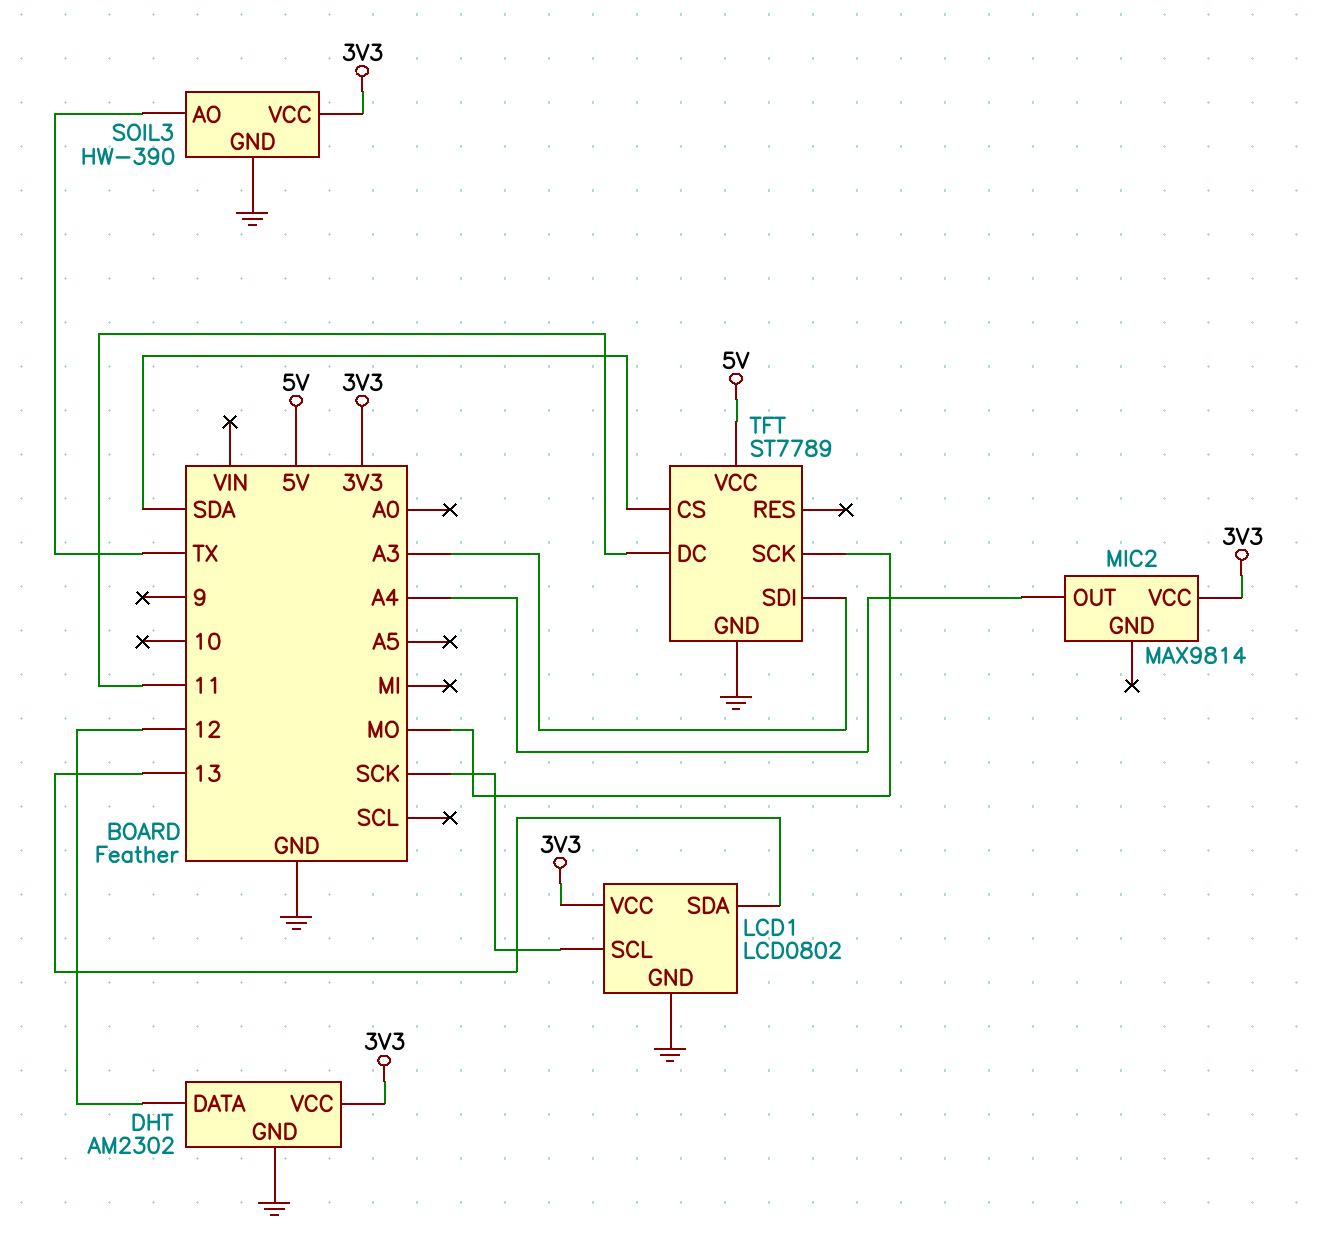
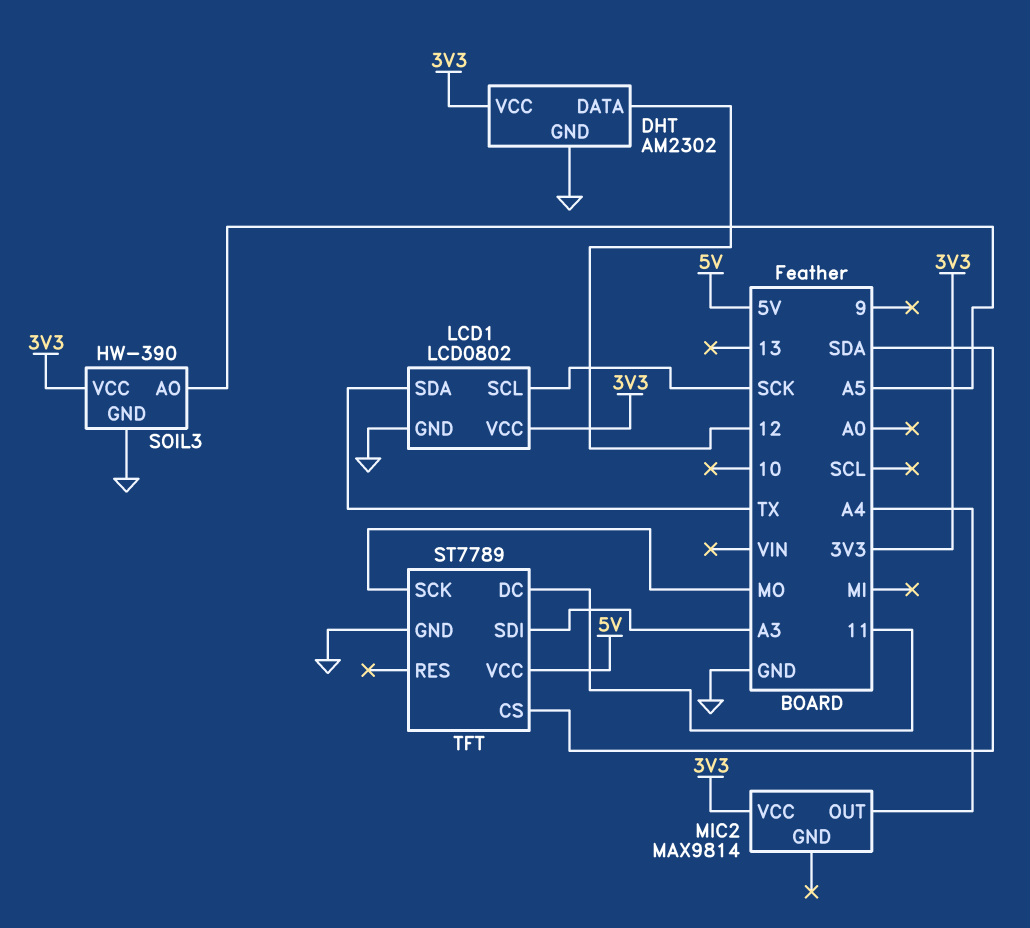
LCD1 pin SDA: 13 -> TX
SOIL3 pin AO: TX -> A5

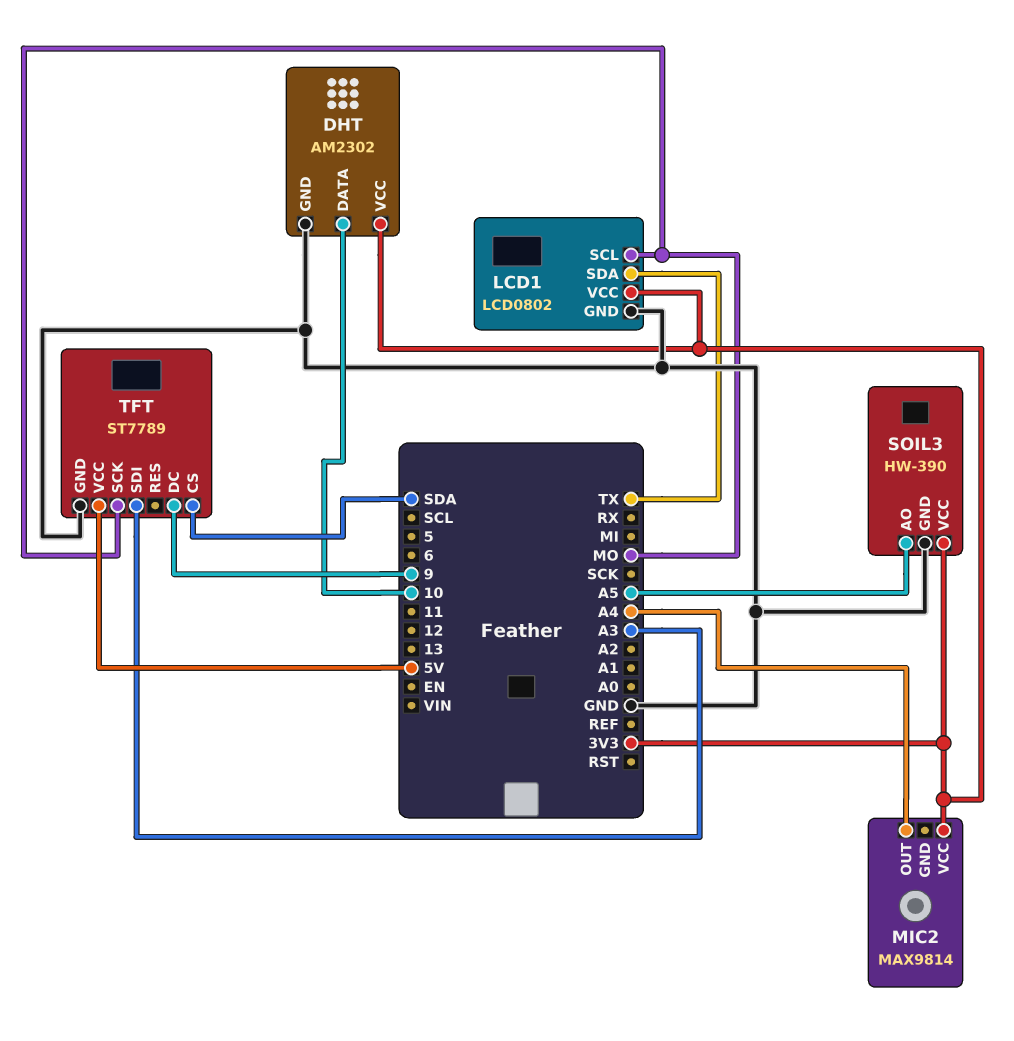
DHT pin DATA: 12 -> 10
LCD1 pin SCL: SCK -> MO
TFT pin DC: 11 -> 9

